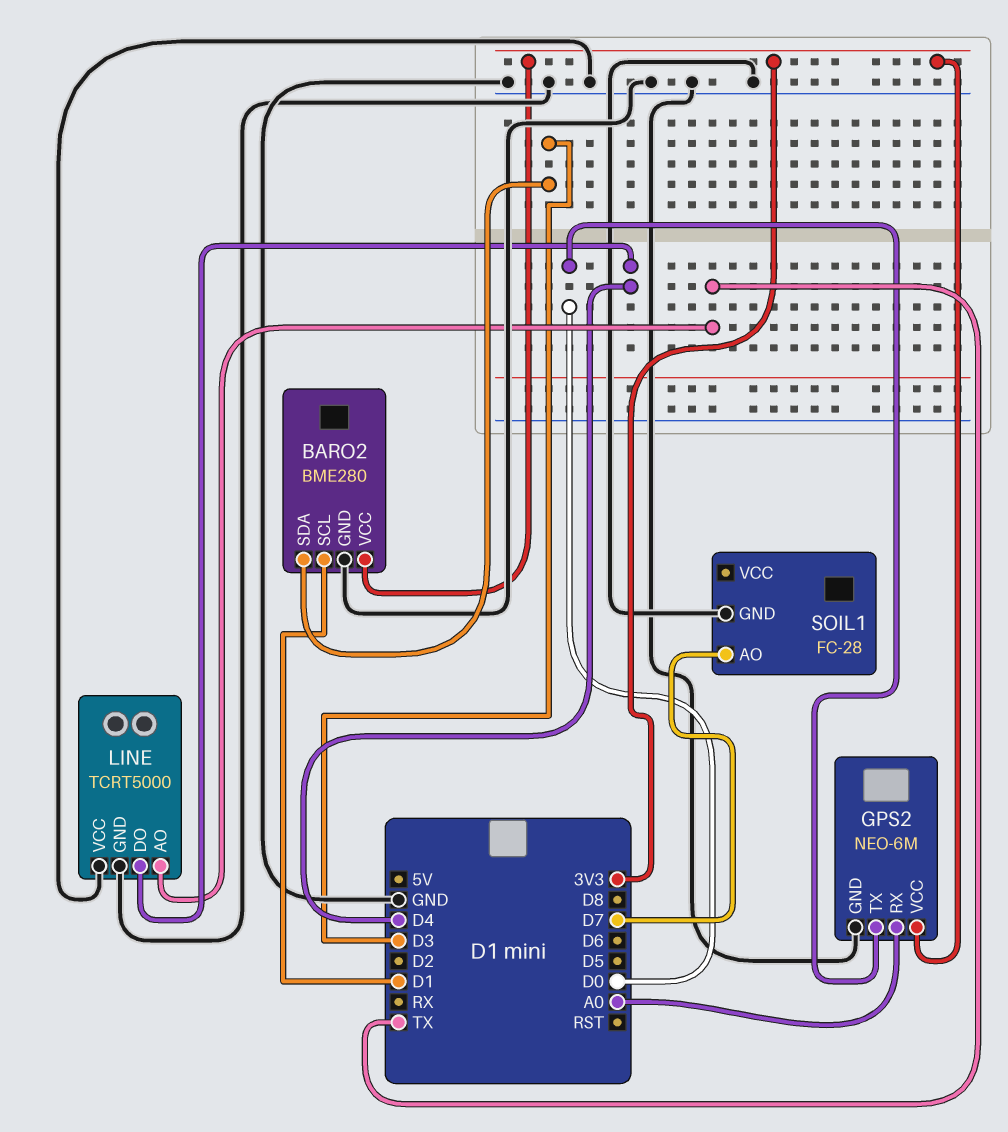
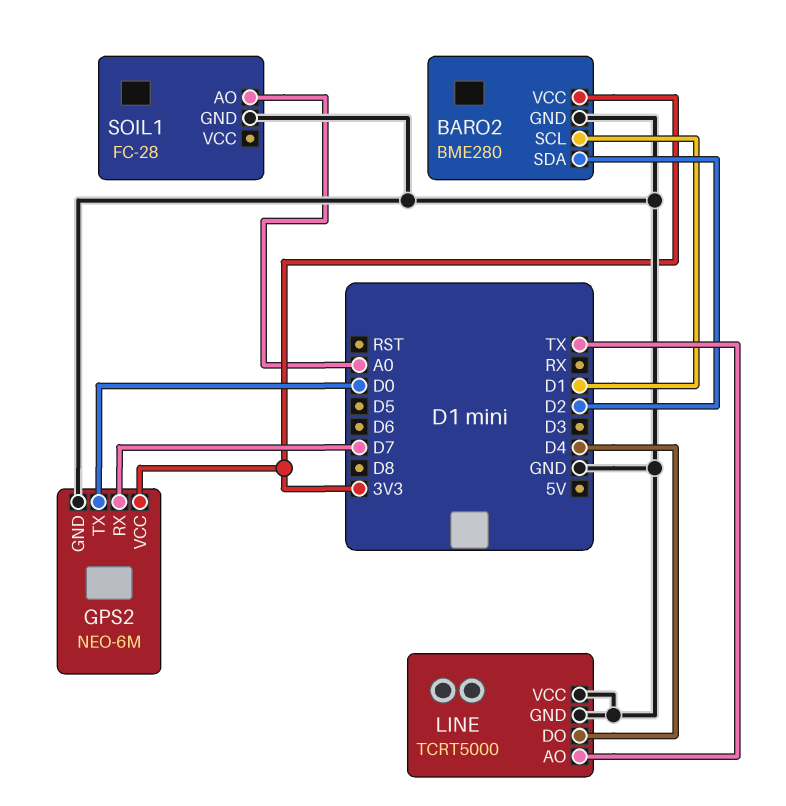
BARO2 pin SDA: D3 -> D2
GPS2 pin RX: A0 -> D7
SOIL1 pin AO: D7 -> A0

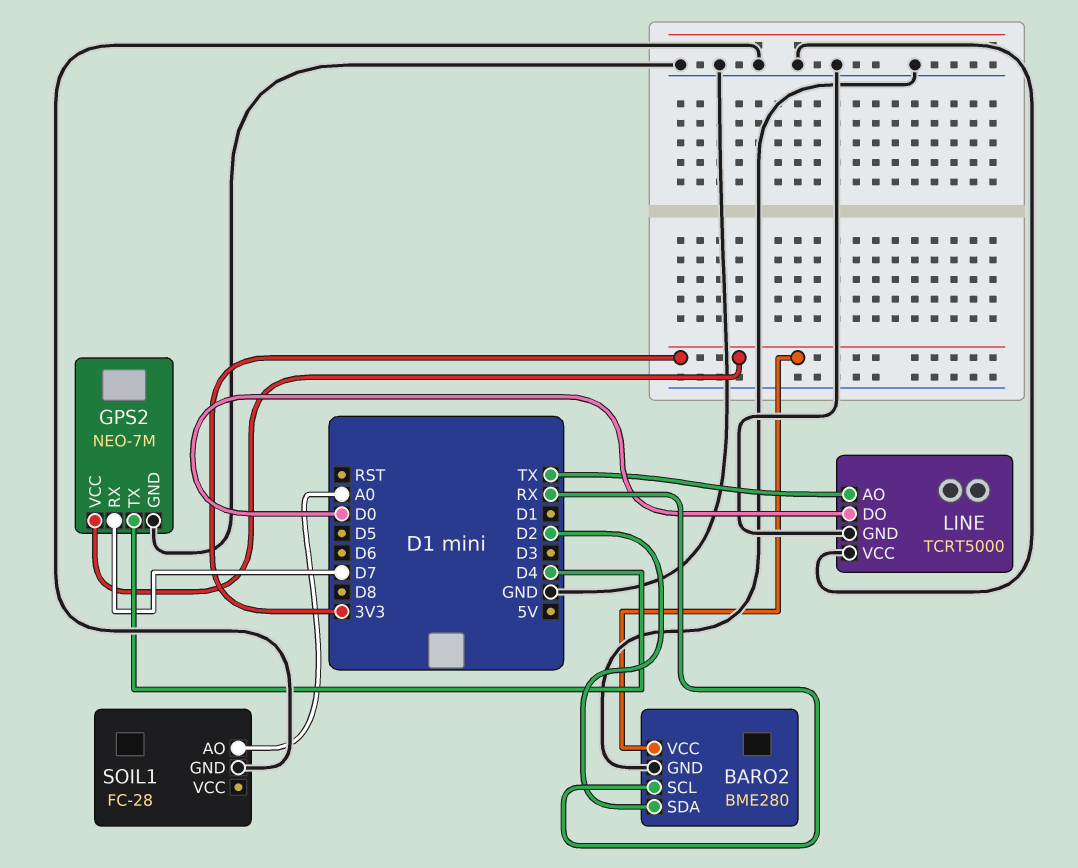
BARO2 pin SCL: D1 -> RX
GPS2: NEO-6M -> NEO-7M
GPS2 pin TX: D0 -> D4
LINE pin DO: D4 -> D0

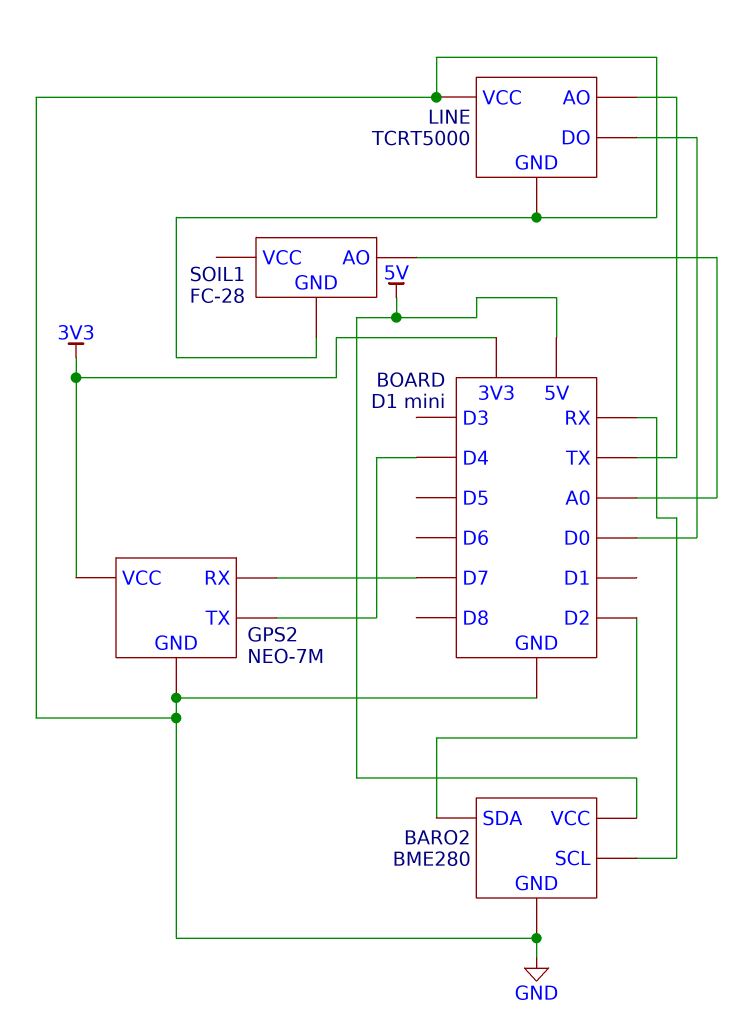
BARO2 pin VCC: 3V3 -> 5V

